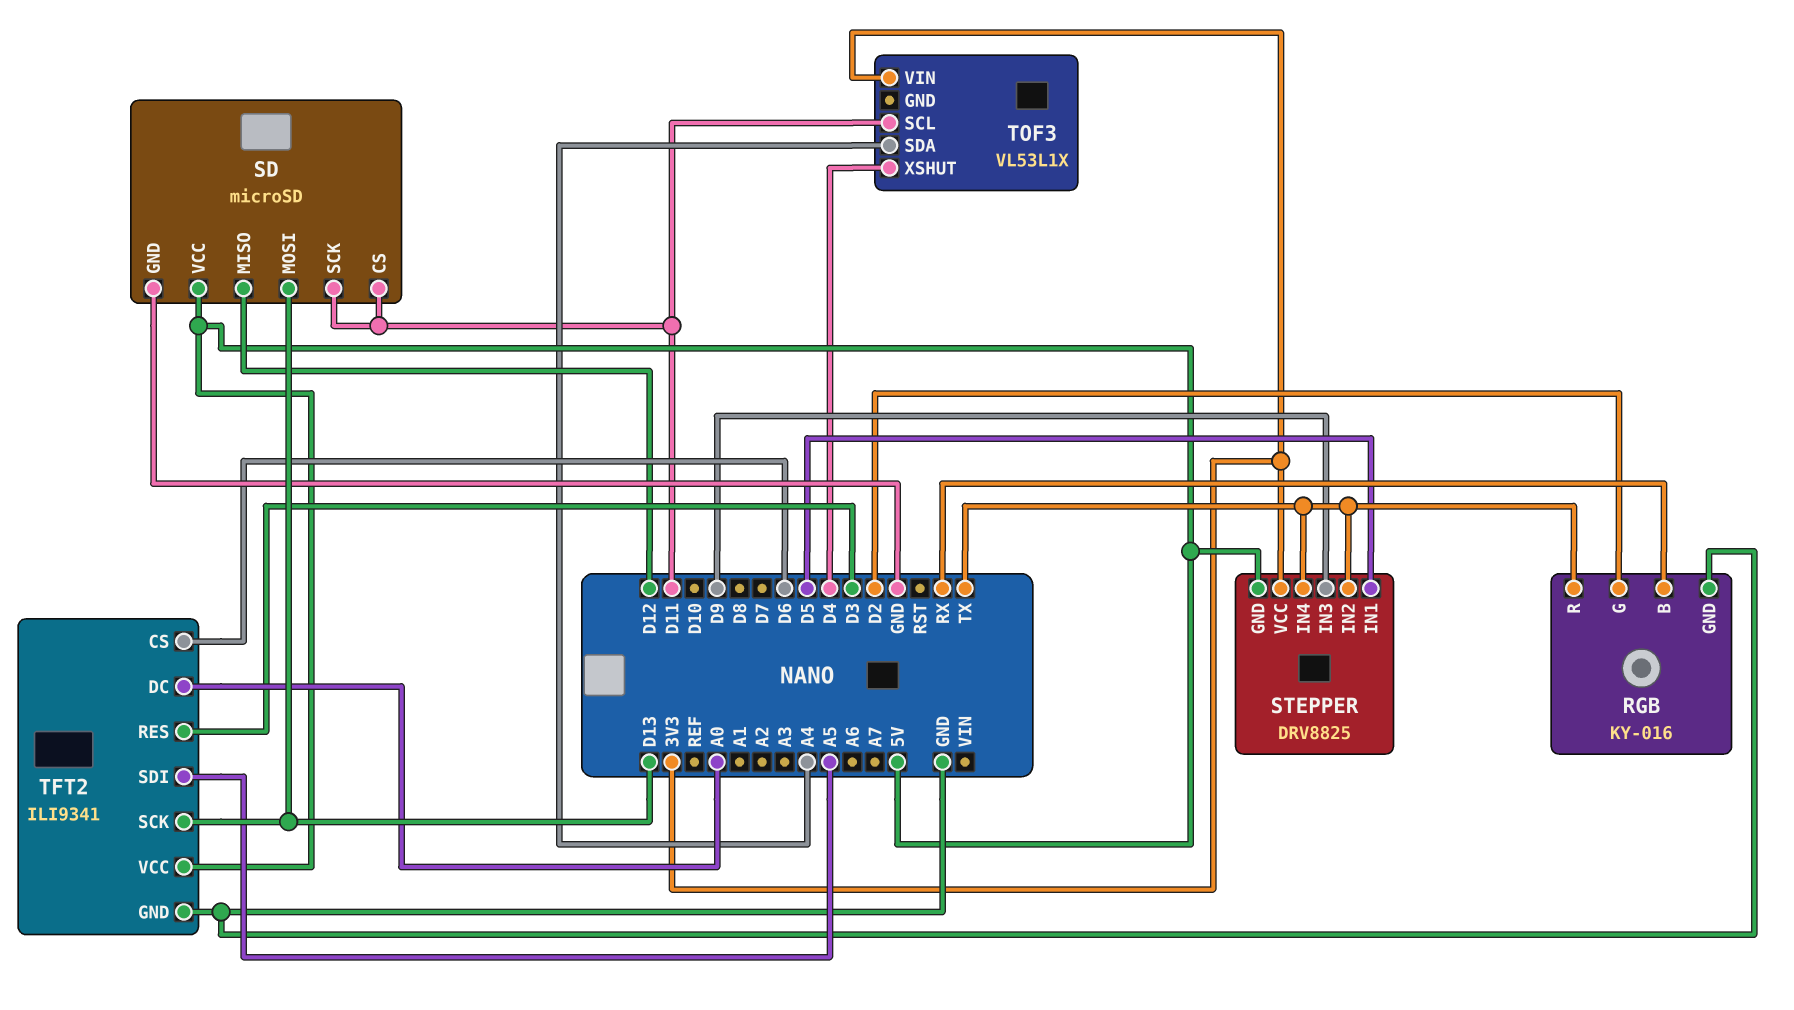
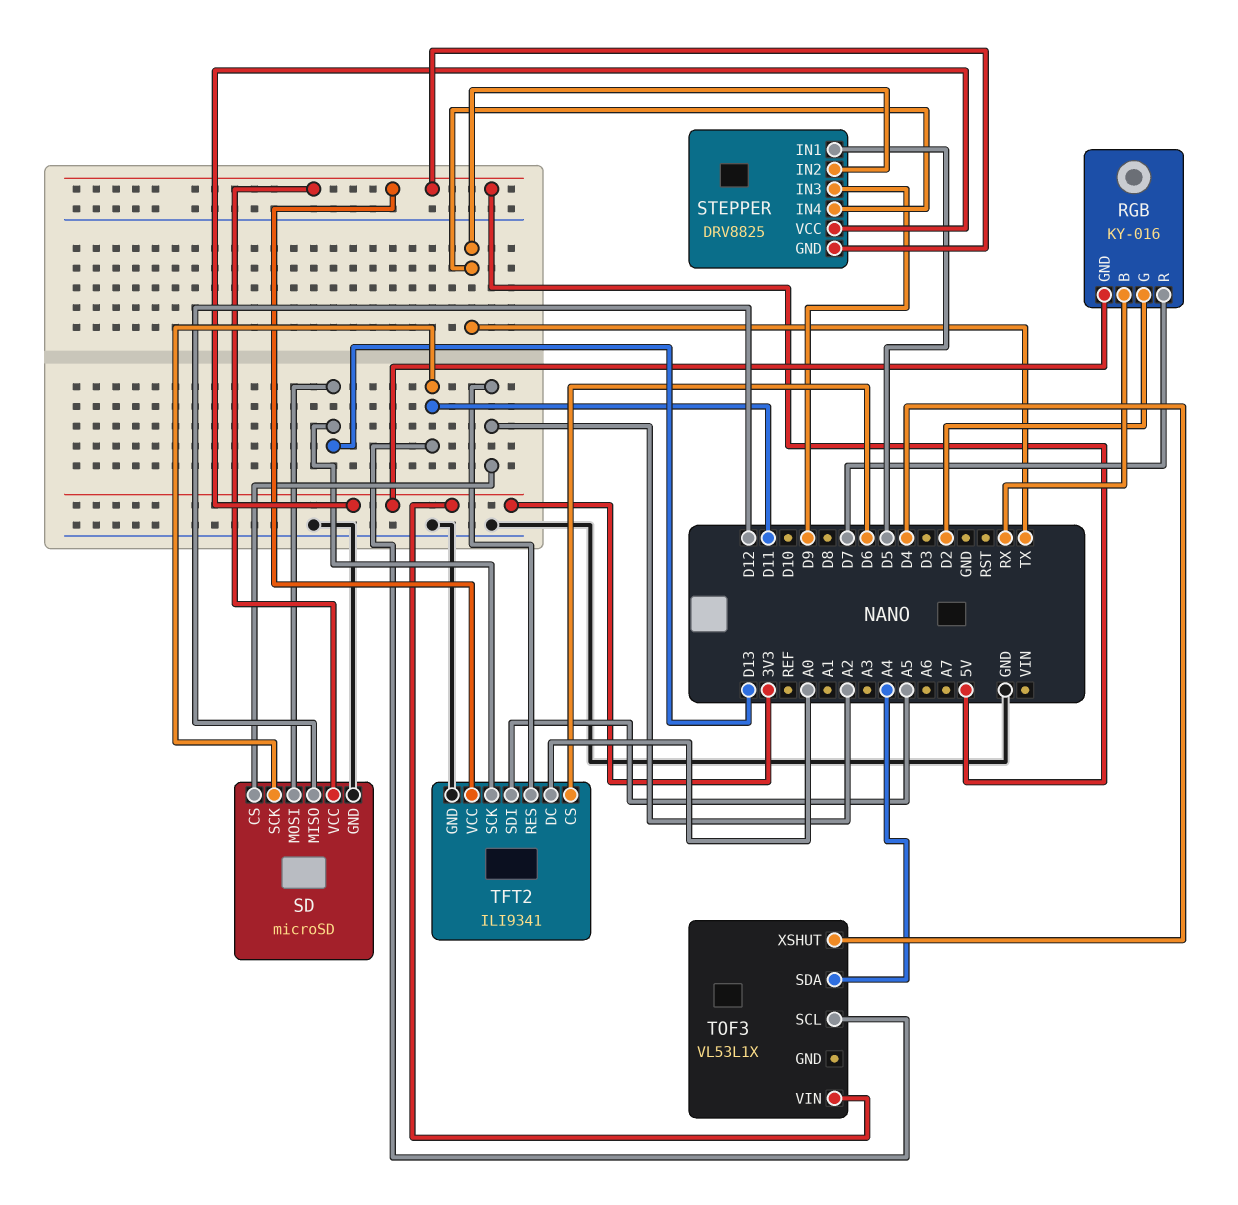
RGB pin GND: GND -> 3V3
RGB pin R: TX -> D7
SD pin CS: D11 -> A2
TFT2 pin RES: D3 -> A2

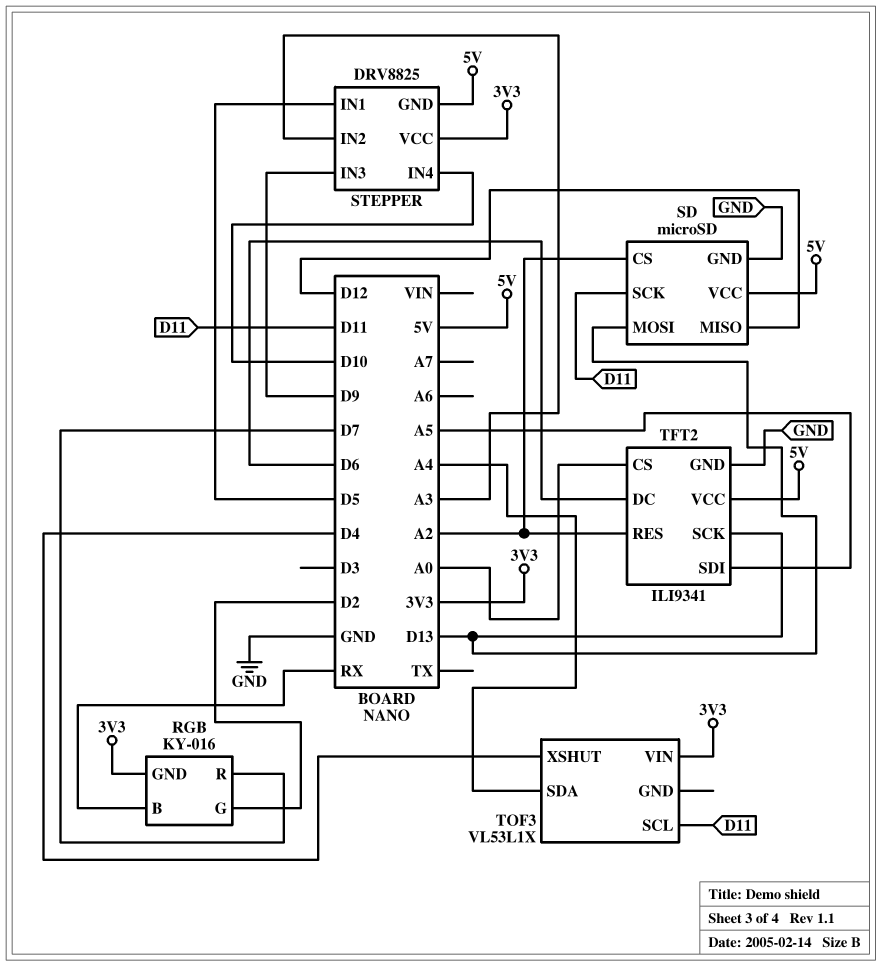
STEPPER pin IN2: TX -> A3
STEPPER pin IN4: TX -> D10
TFT2 pin CS: D6 -> A0
TFT2 pin DC: A0 -> D6

